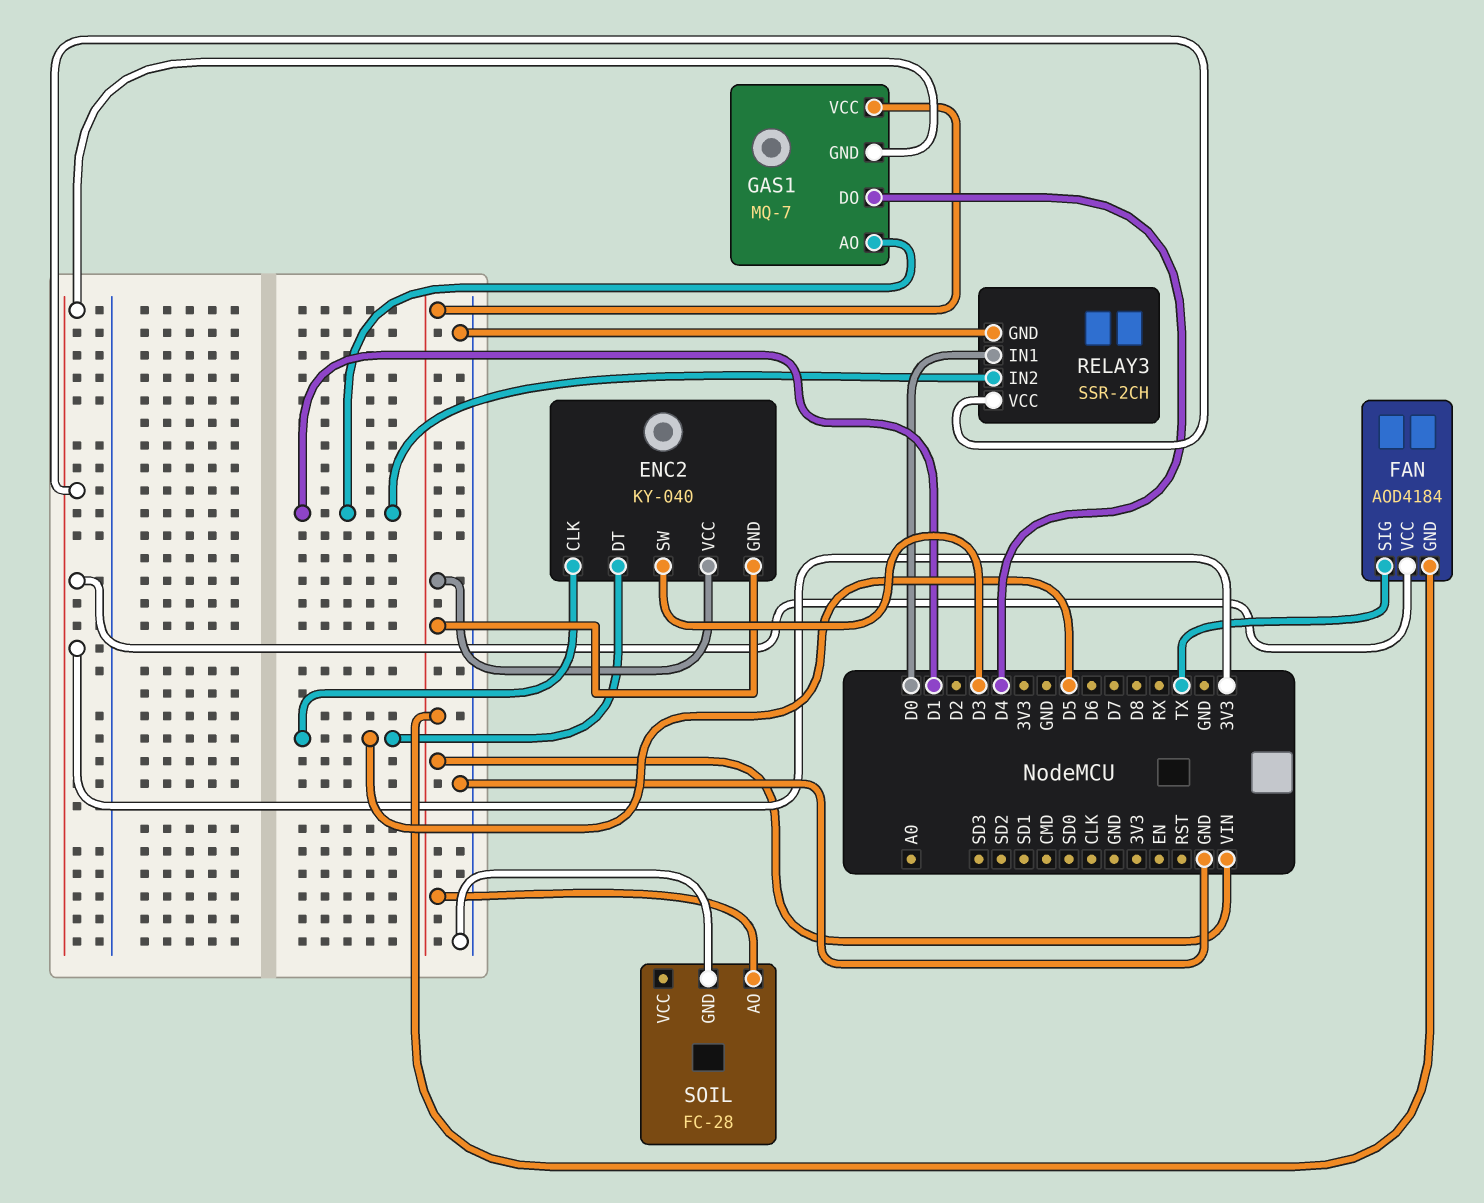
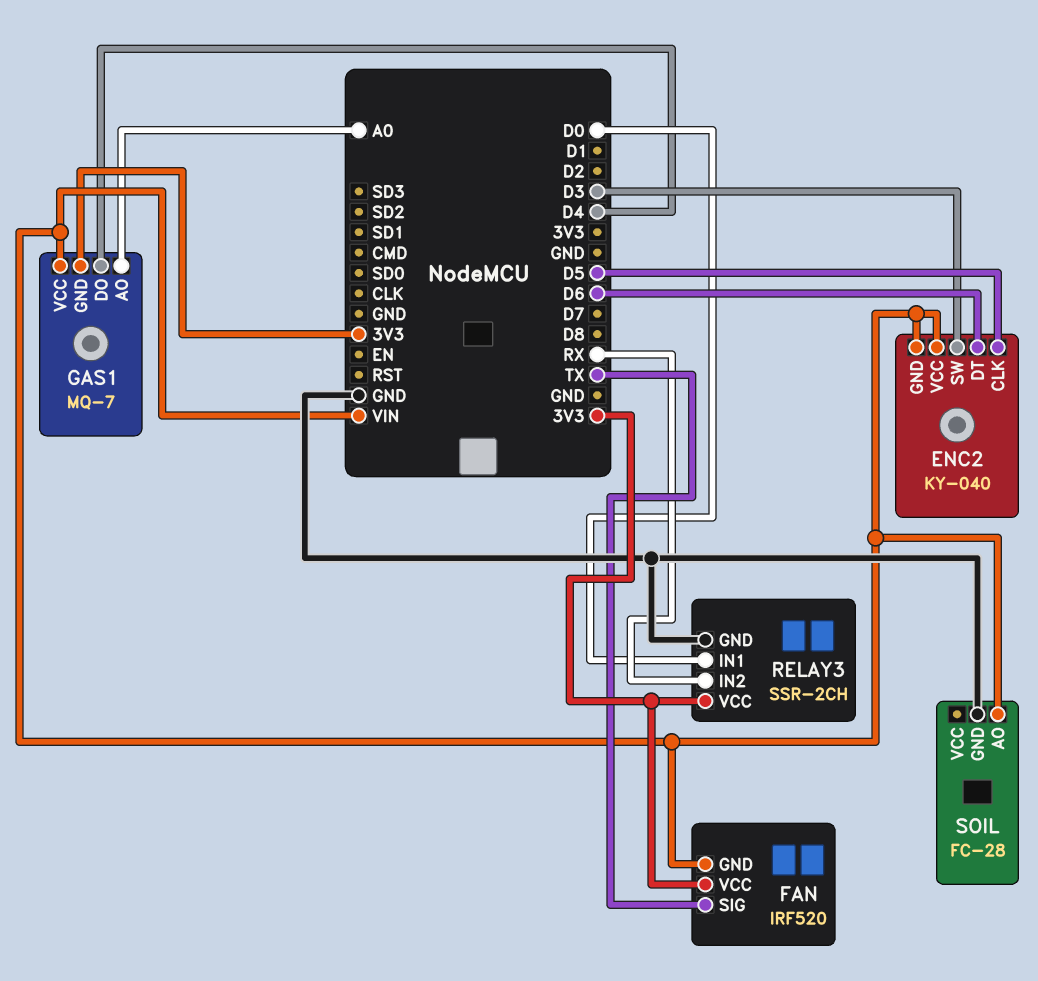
ENC2 pin DT: D5 -> D6
FAN: AOD4184 -> IRF520
GAS1 pin AO: D1 -> A0
RELAY3 pin IN2: D1 -> RX

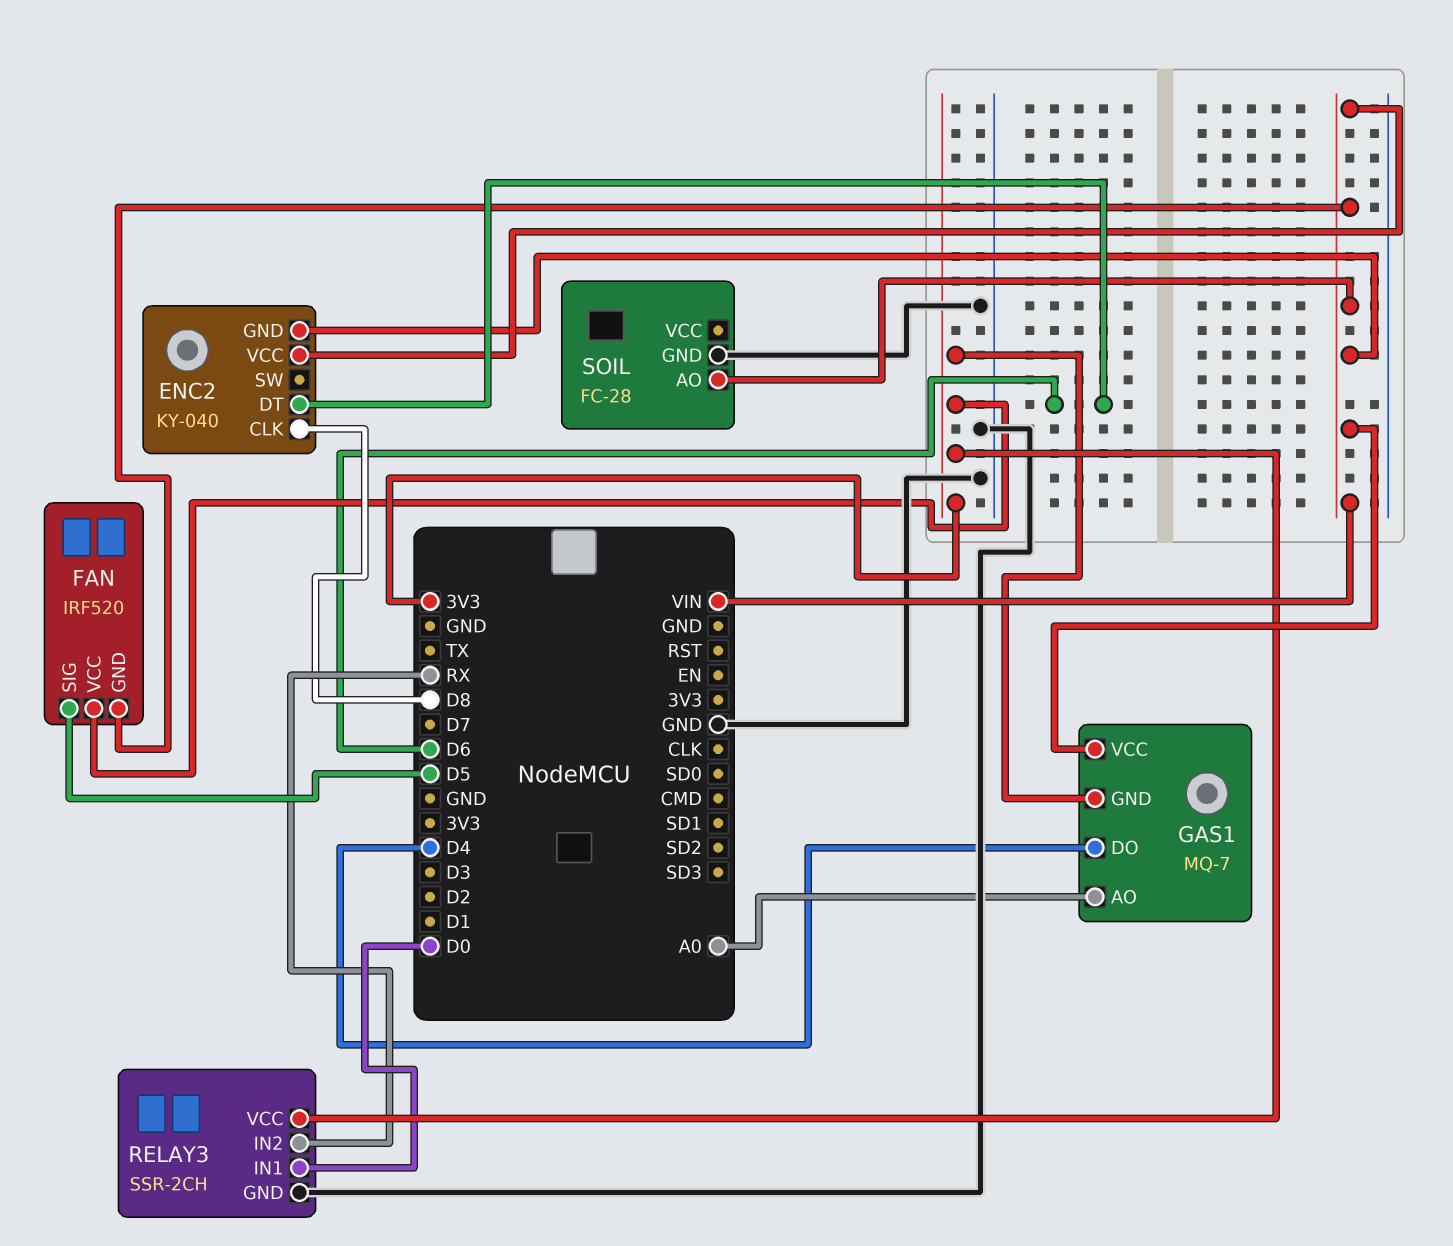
ENC2 pin CLK: D5 -> D8
ENC2 pin SW: D3 -> none
FAN pin SIG: TX -> D5

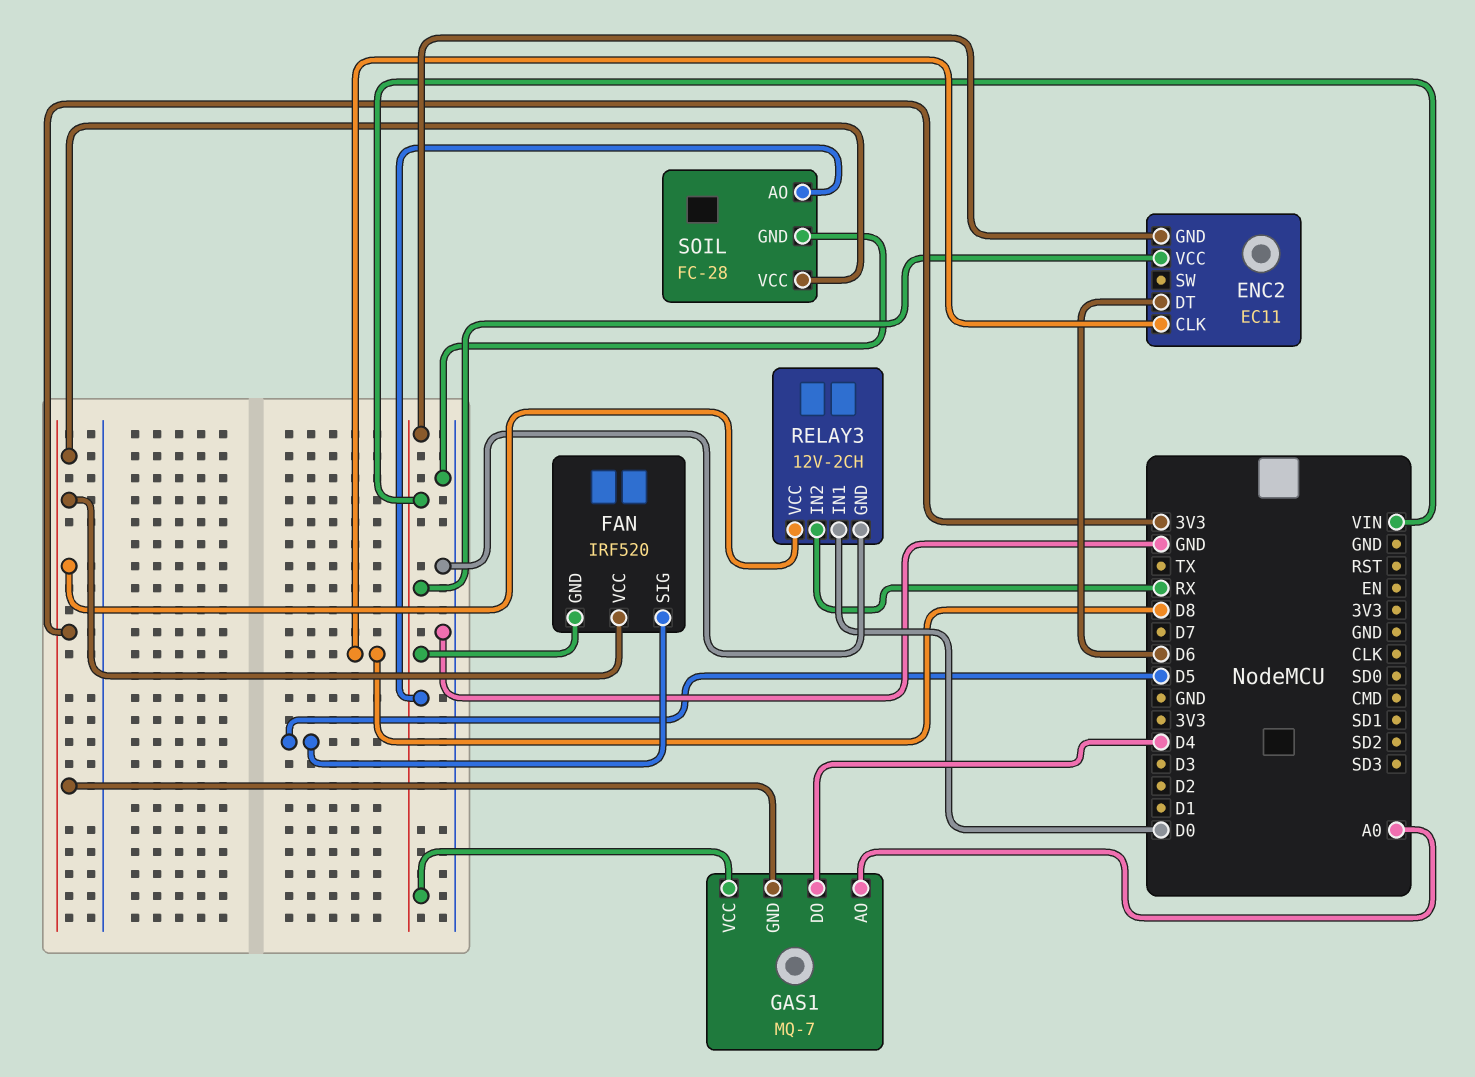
ENC2: KY-040 -> EC11
RELAY3: SSR-2CH -> 12V-2CH
SOIL pin VCC: none -> 3V3

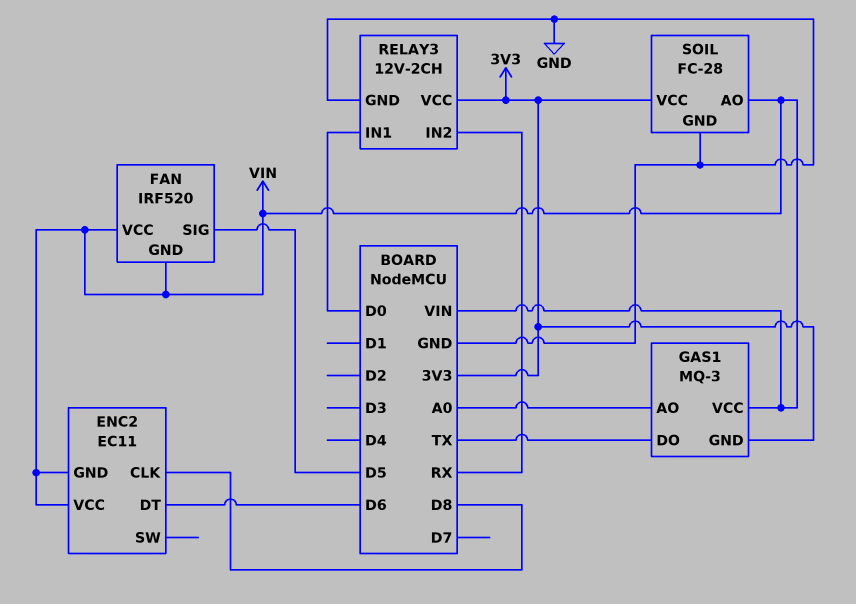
FAN pin VCC: 3V3 -> VIN
GAS1: MQ-7 -> MQ-3
GAS1 pin DO: D4 -> TX

